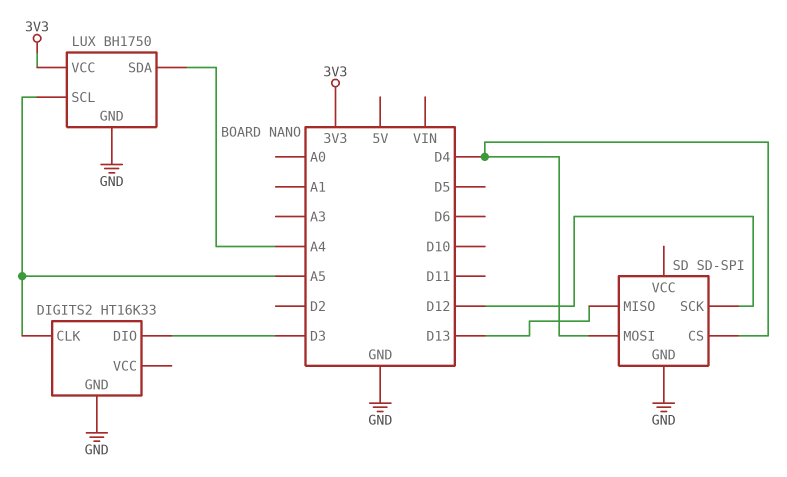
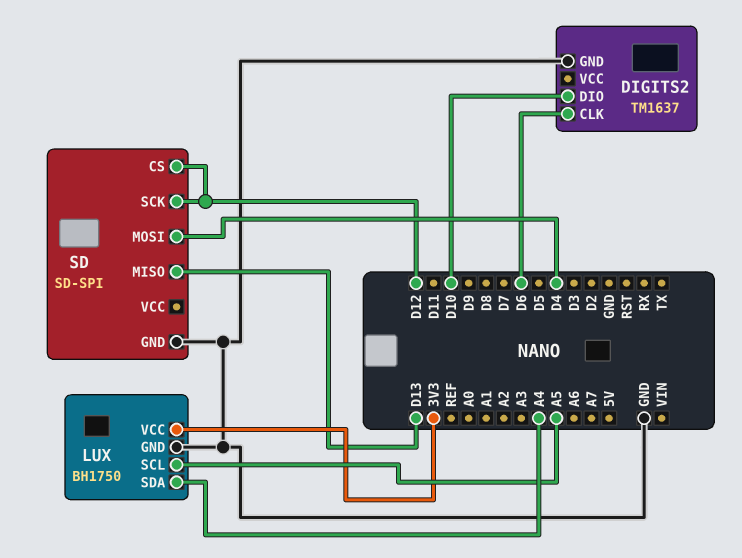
DIGITS2: HT16K33 -> TM1637
DIGITS2 pin CLK: A5 -> D6
DIGITS2 pin DIO: D3 -> D10
SD pin CS: D4 -> D12

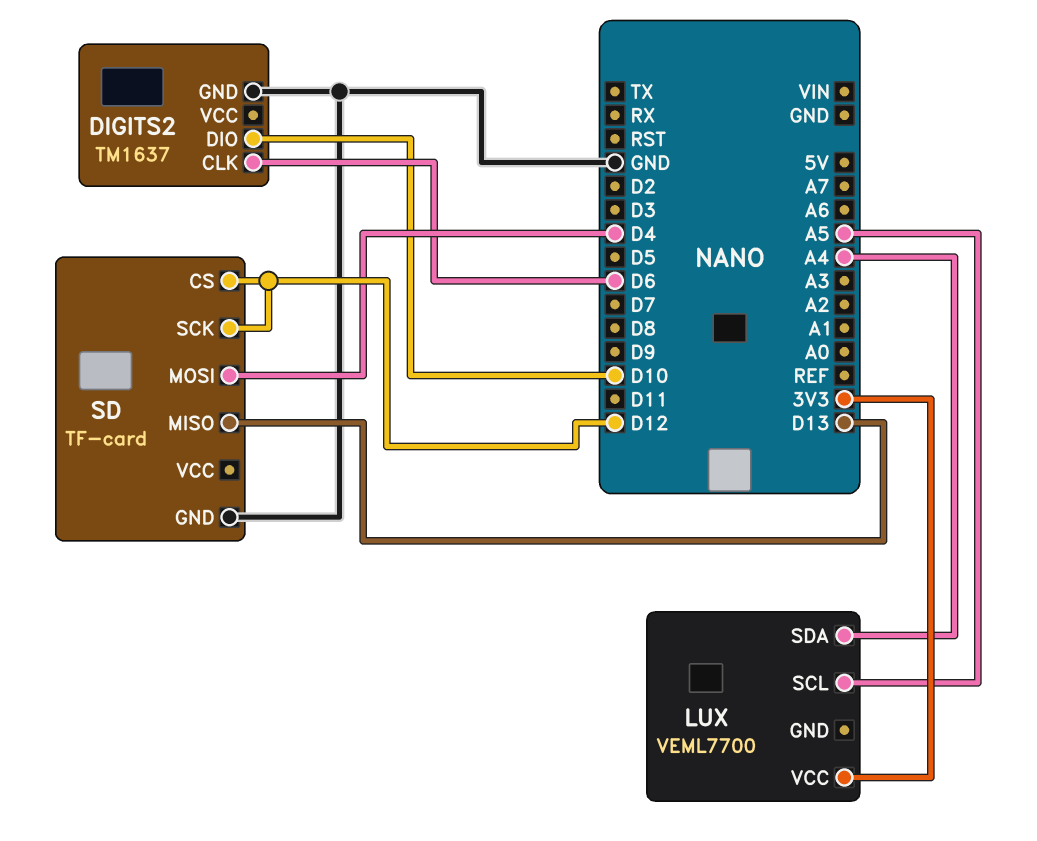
LUX: BH1750 -> VEML7700
LUX pin GND: GND -> none
SD: SD-SPI -> TF-card

